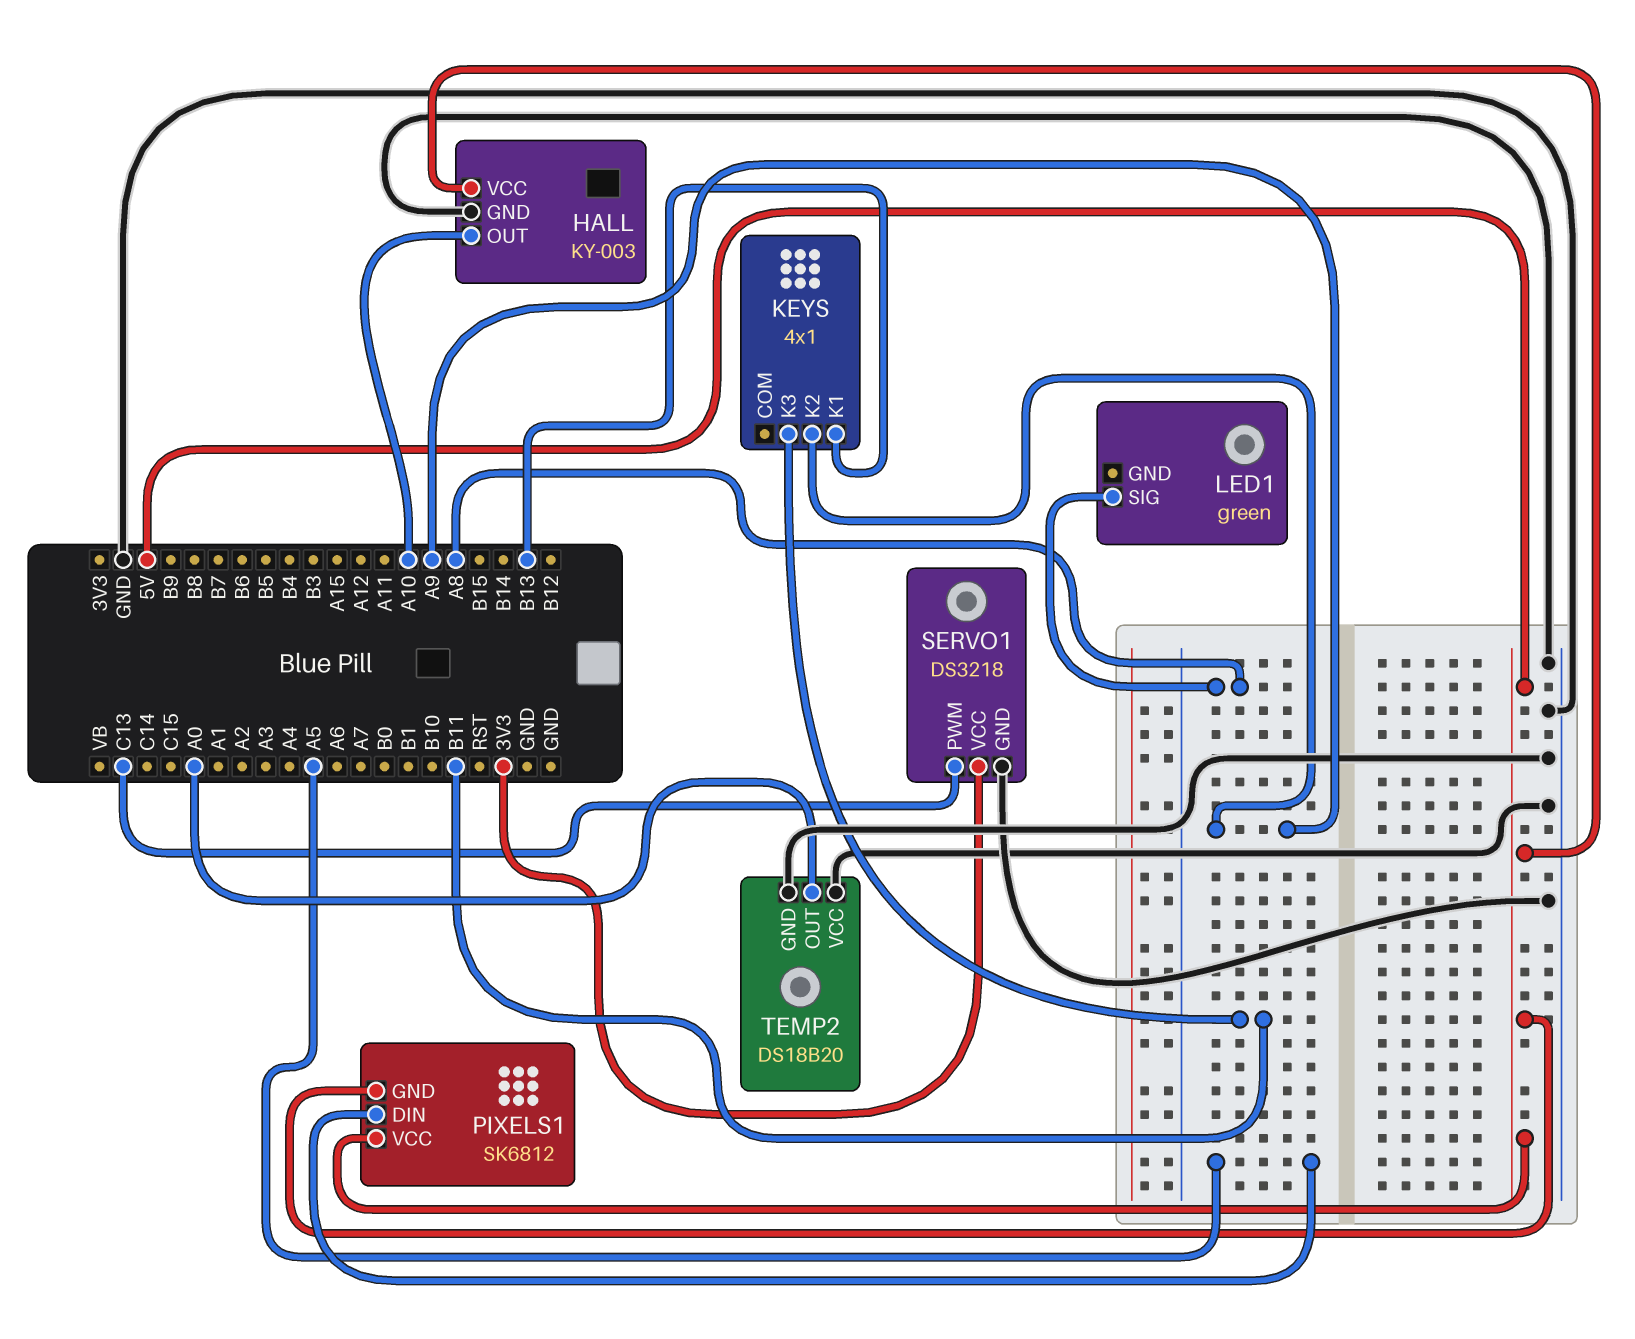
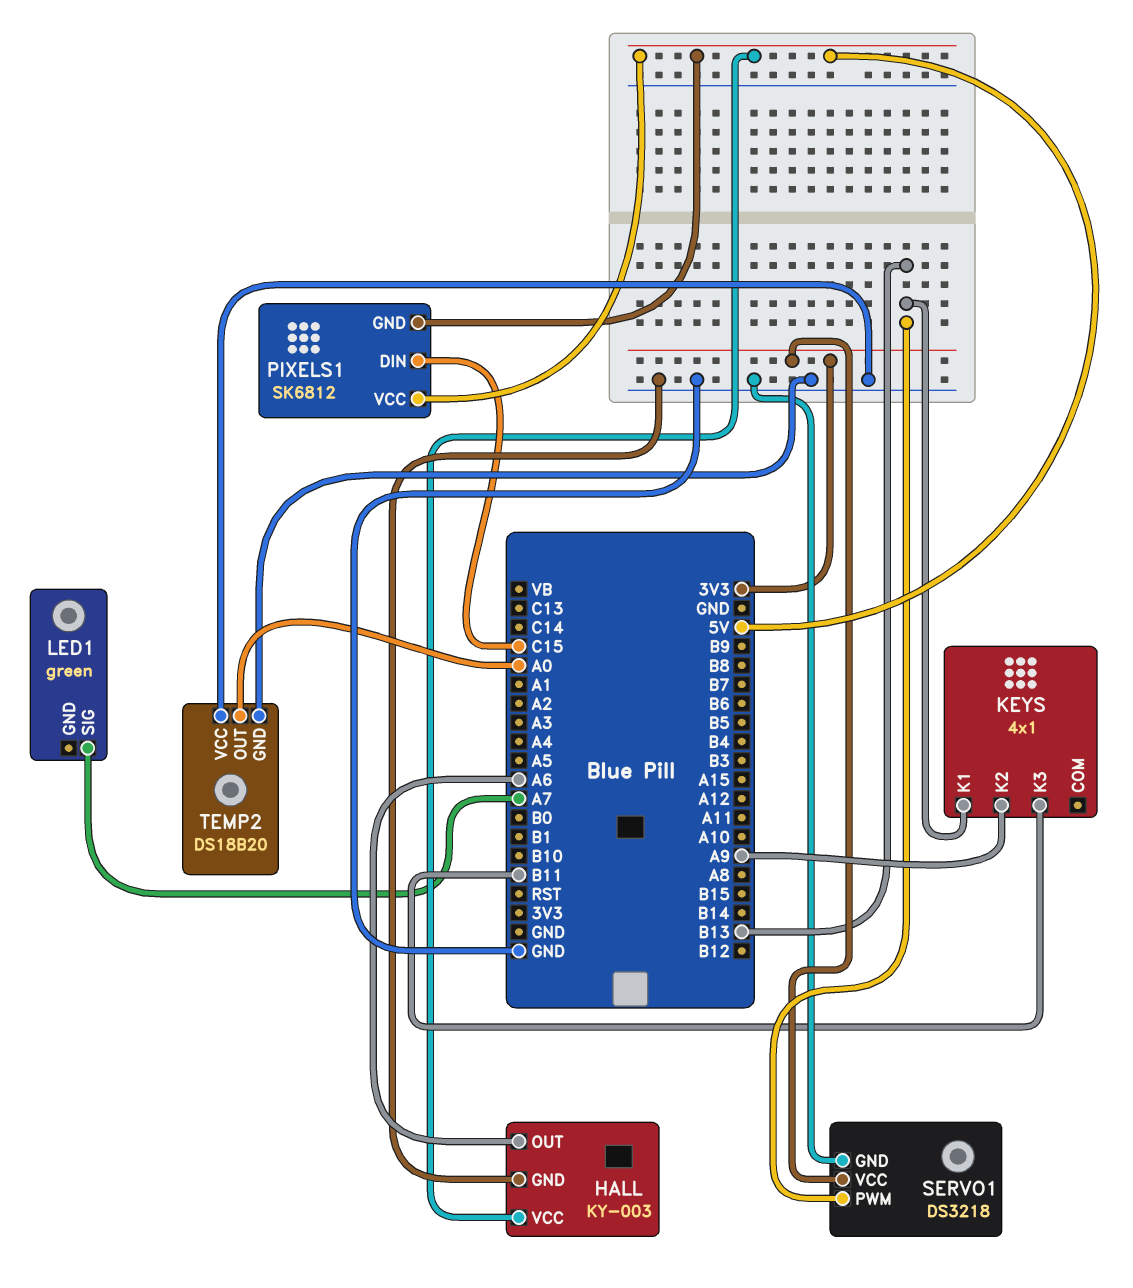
HALL pin OUT: A10 -> A6
LED1 pin SIG: A8 -> A7
PIXELS1 pin DIN: A5 -> C15
SERVO1 pin PWM: C13 -> B13

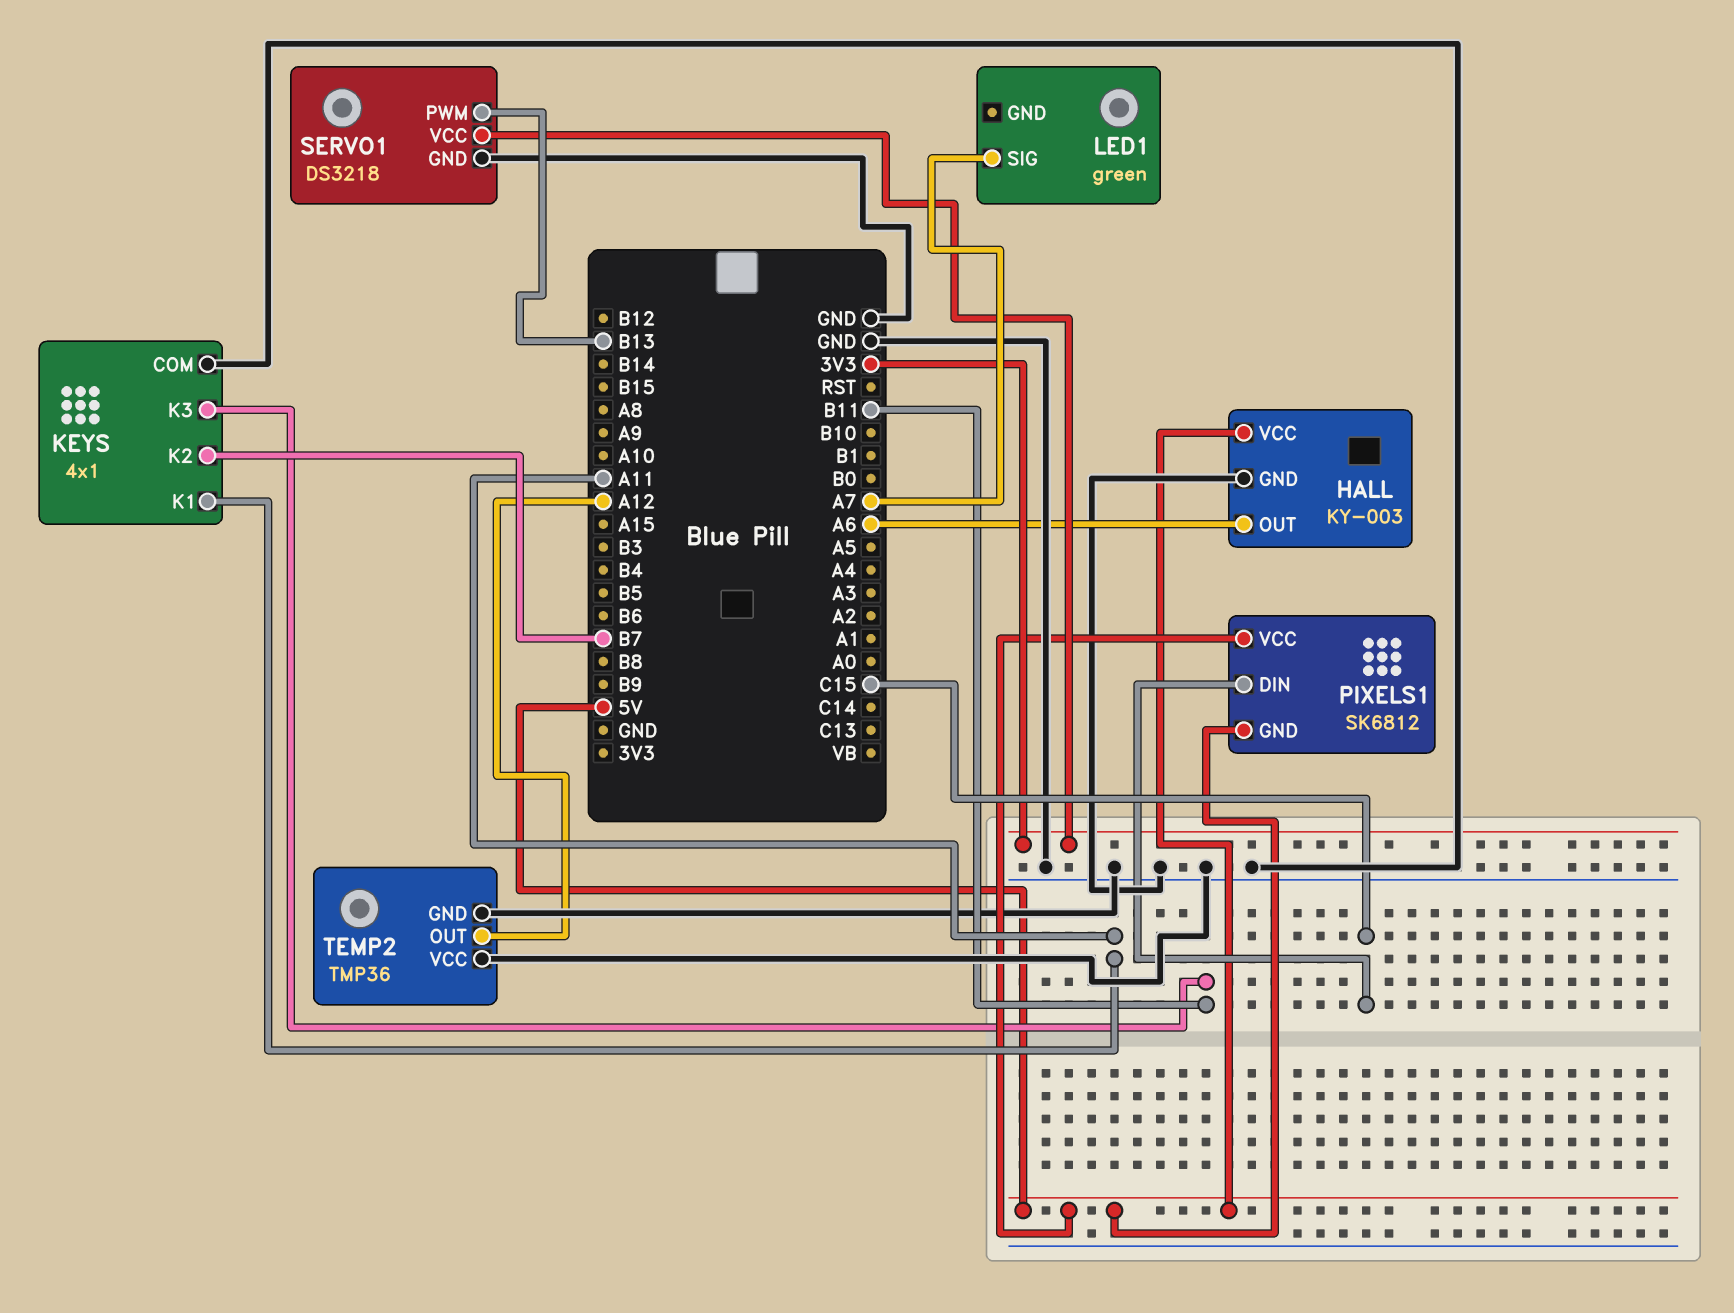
KEYS pin COM: none -> GND
KEYS pin K1: B13 -> A11
KEYS pin K2: A9 -> B7
TEMP2: DS18B20 -> TMP36
TEMP2 pin OUT: A0 -> A12

